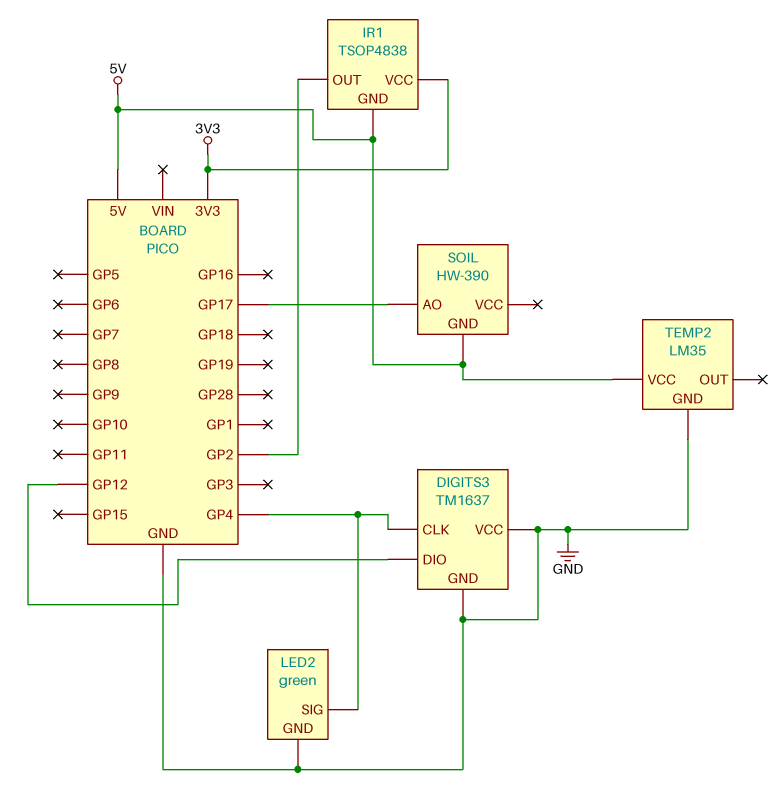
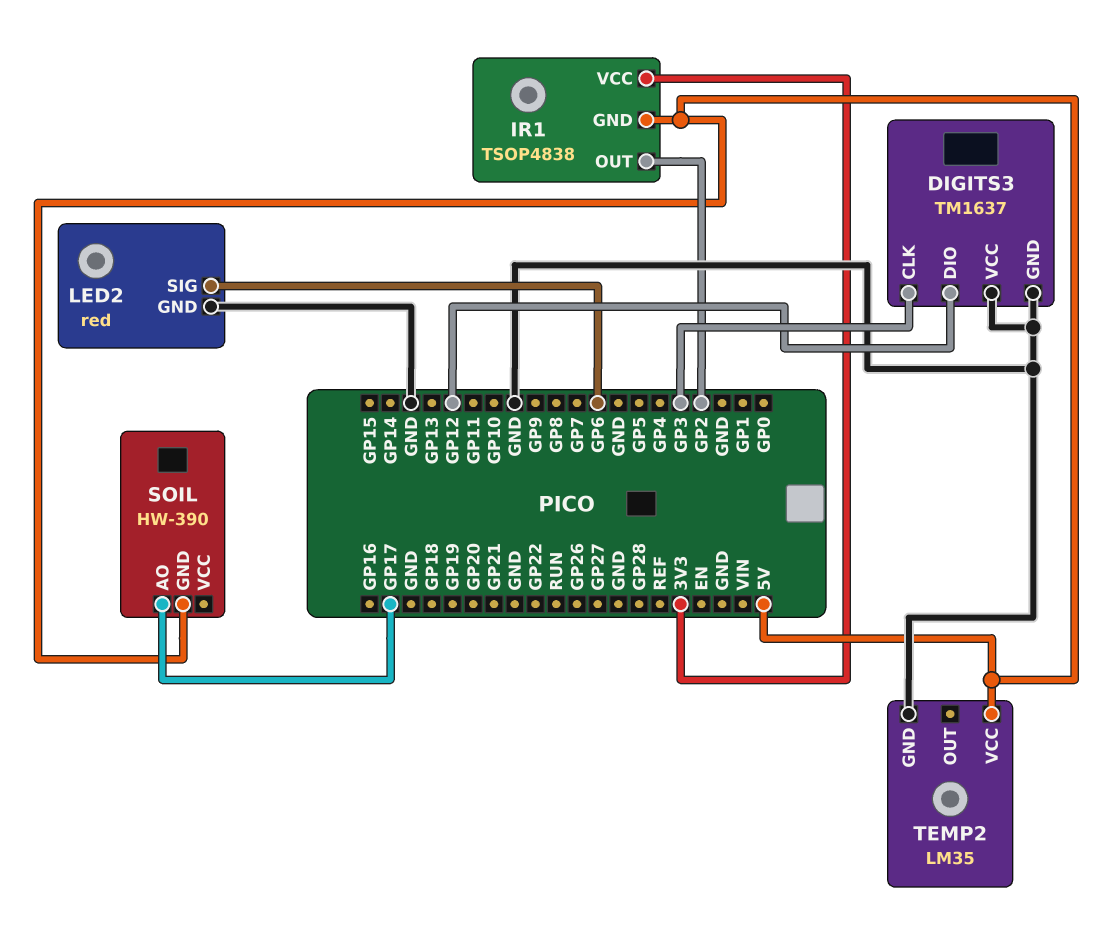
DIGITS3 pin CLK: GP4 -> GP3
LED2: green -> red
LED2 pin SIG: GP4 -> GP6

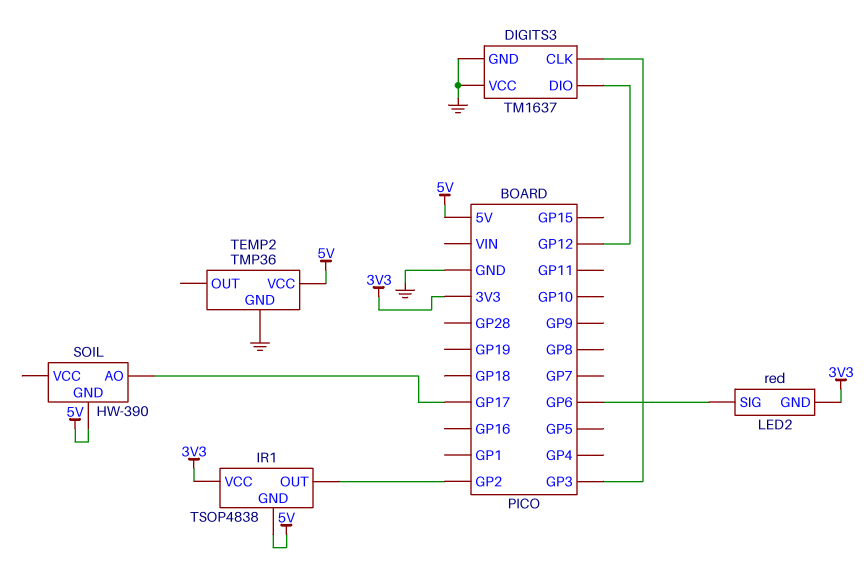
LED2 pin GND: GND -> 3V3
TEMP2: LM35 -> TMP36

